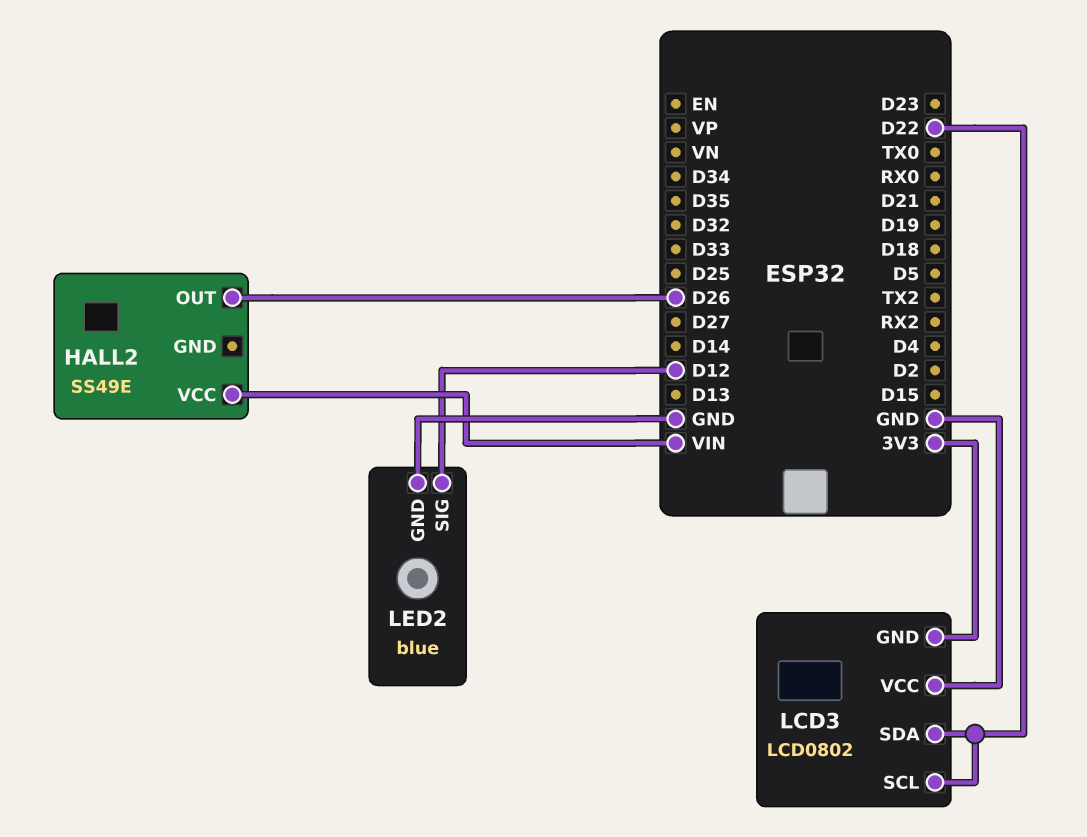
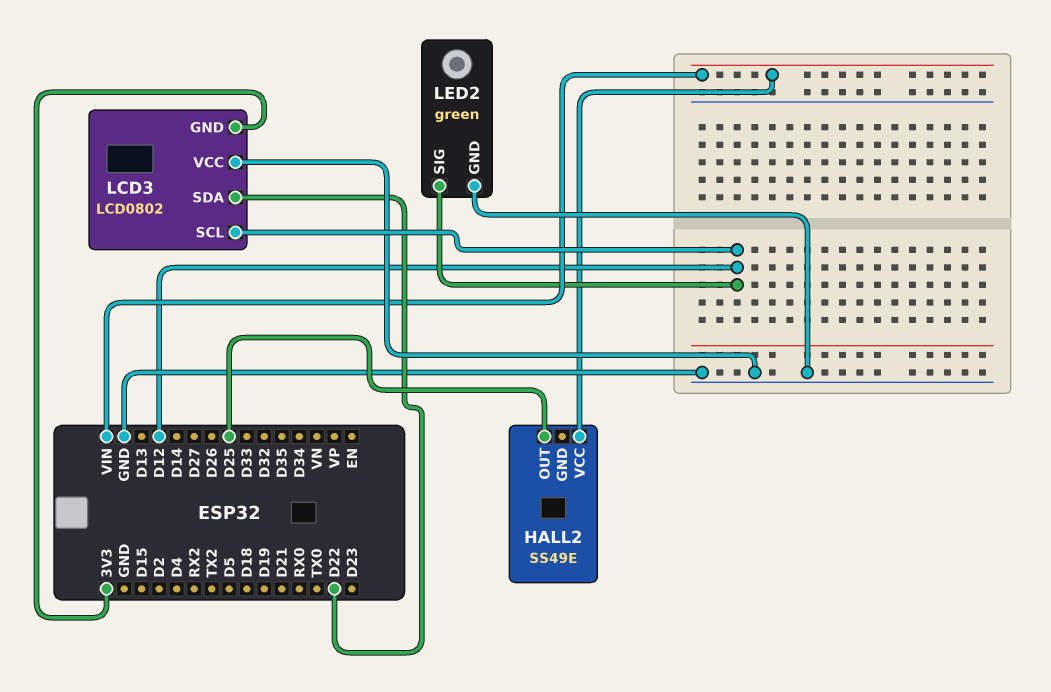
HALL2 pin OUT: D26 -> D25
LCD3 pin SCL: D22 -> D12
LED2: blue -> green

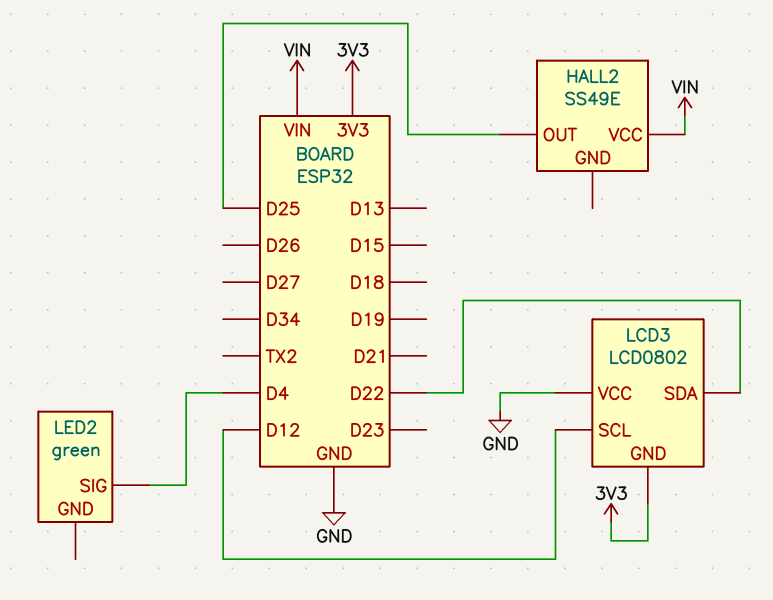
LED2 pin GND: GND -> none
LED2 pin SIG: D12 -> D4

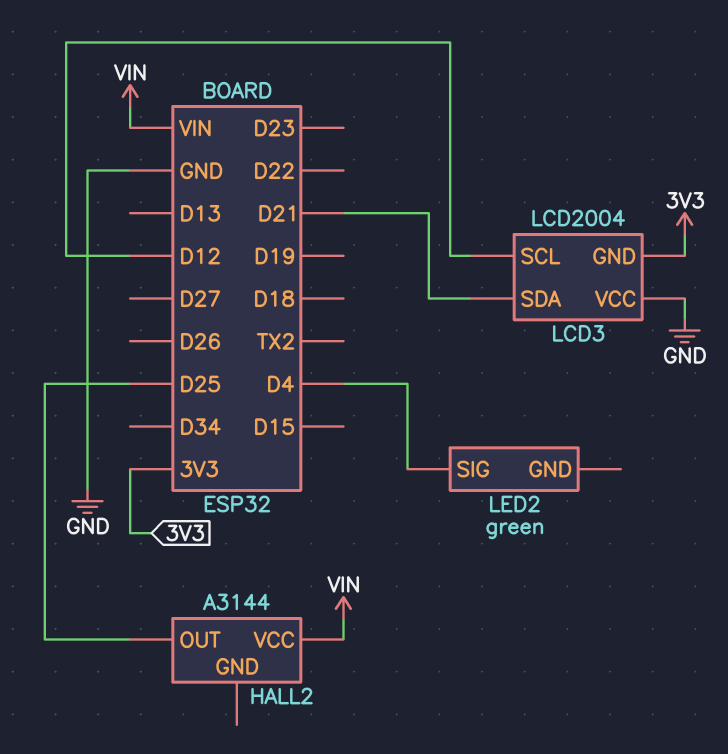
HALL2: SS49E -> A3144
LCD3: LCD0802 -> LCD2004
LCD3 pin SDA: D22 -> D21

